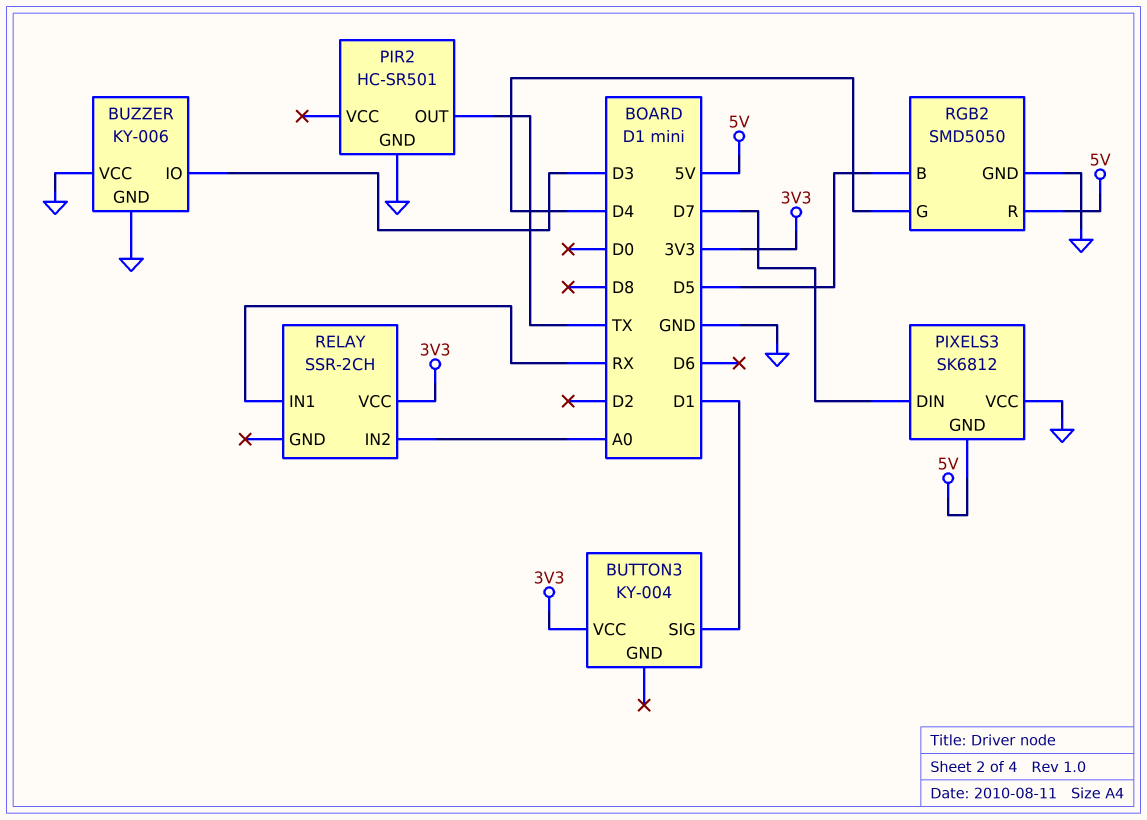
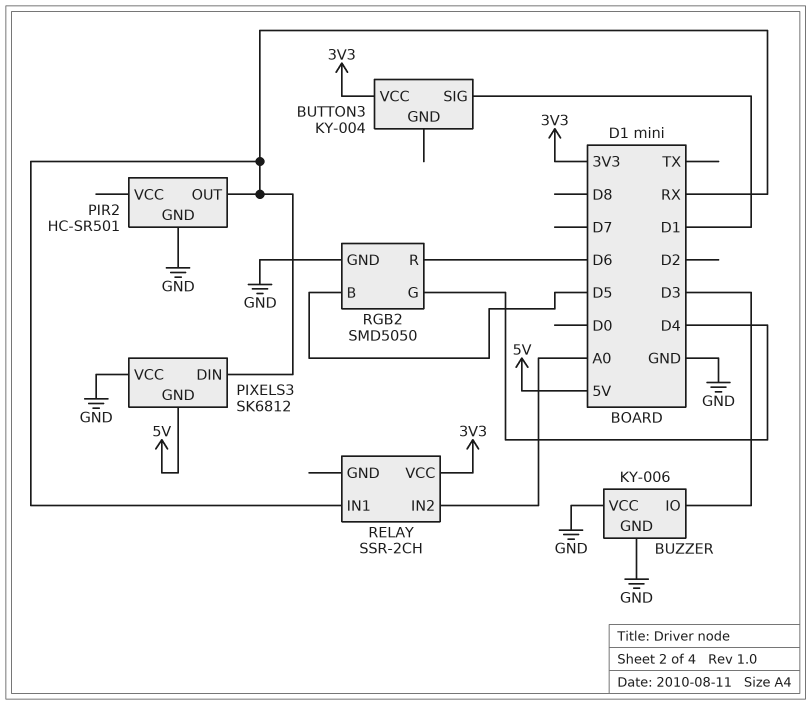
PIR2 pin OUT: TX -> RX
PIXELS3 pin DIN: D7 -> RX
RGB2 pin R: 5V -> D6

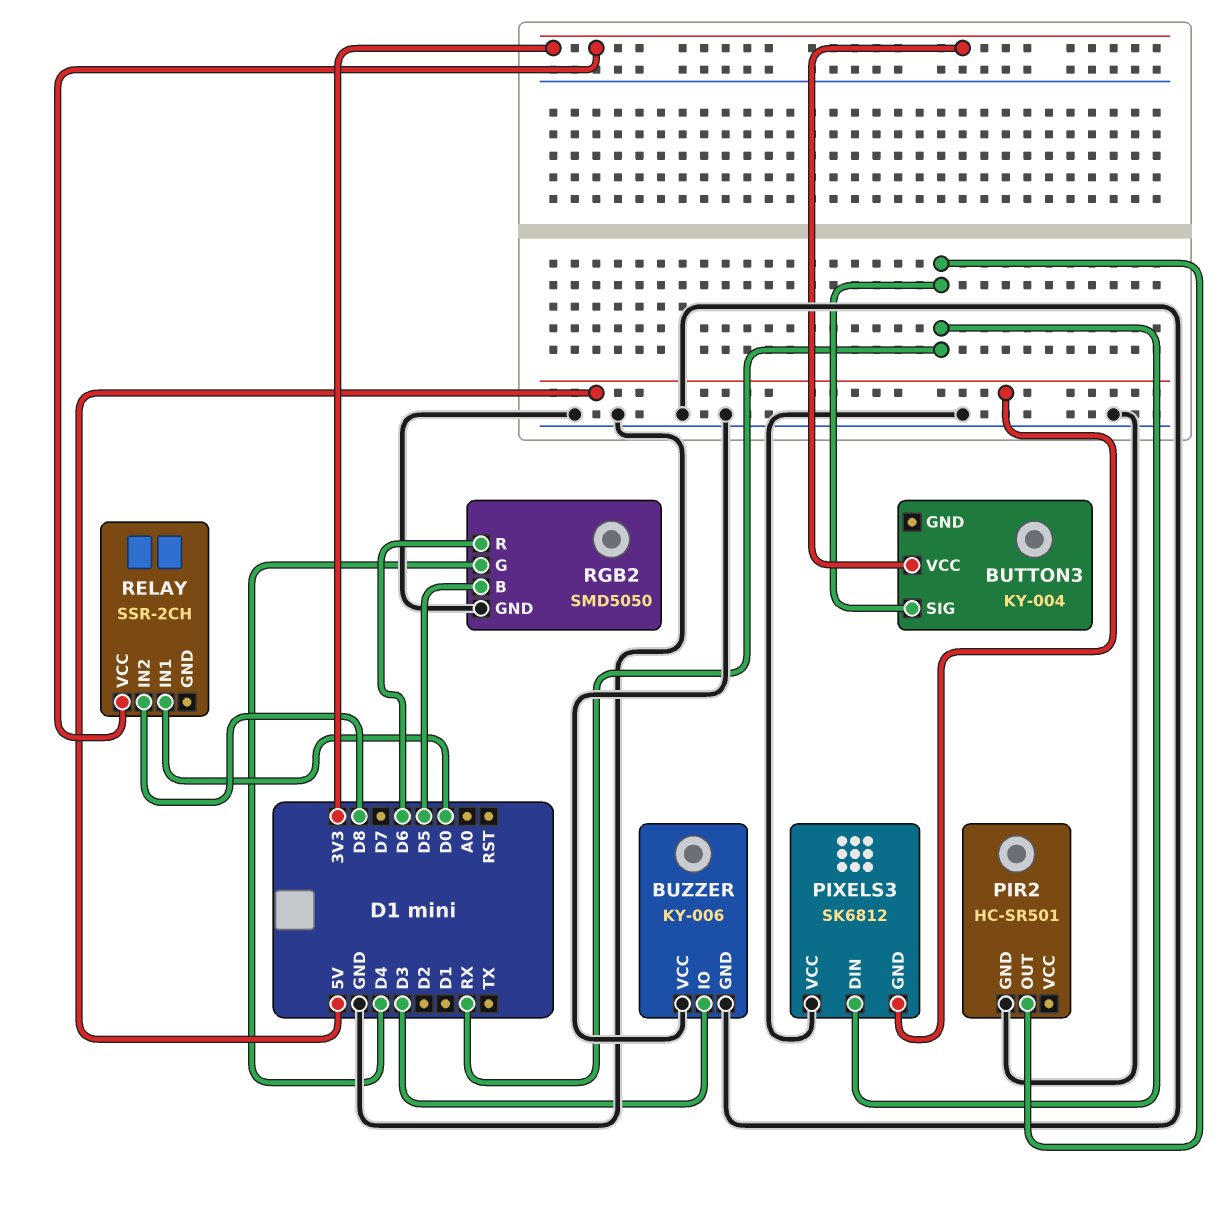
BUTTON3 pin SIG: D1 -> RX
RELAY pin IN1: RX -> D0
RELAY pin IN2: A0 -> D8

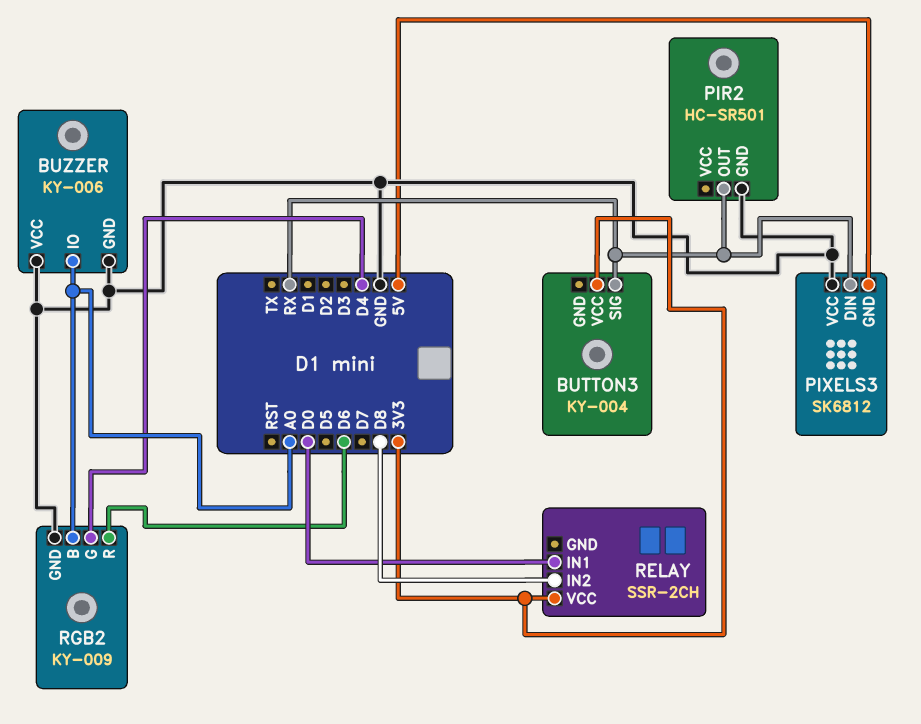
BUZZER pin IO: D3 -> A0
RGB2: SMD5050 -> KY-009
RGB2 pin B: D5 -> A0

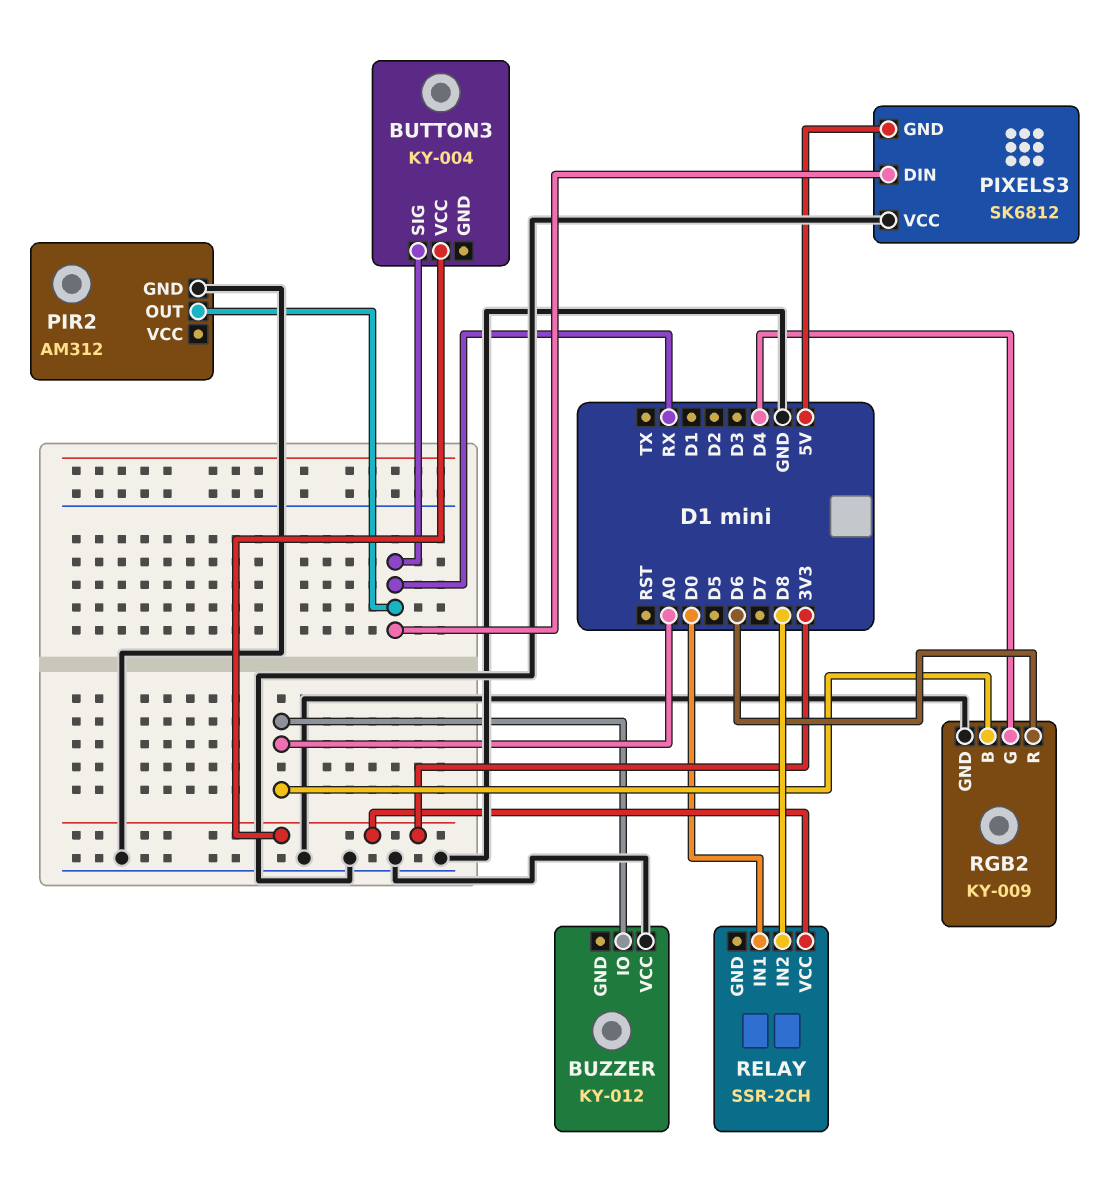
BUZZER: KY-006 -> KY-012
BUZZER pin GND: GND -> none
PIR2: HC-SR501 -> AM312

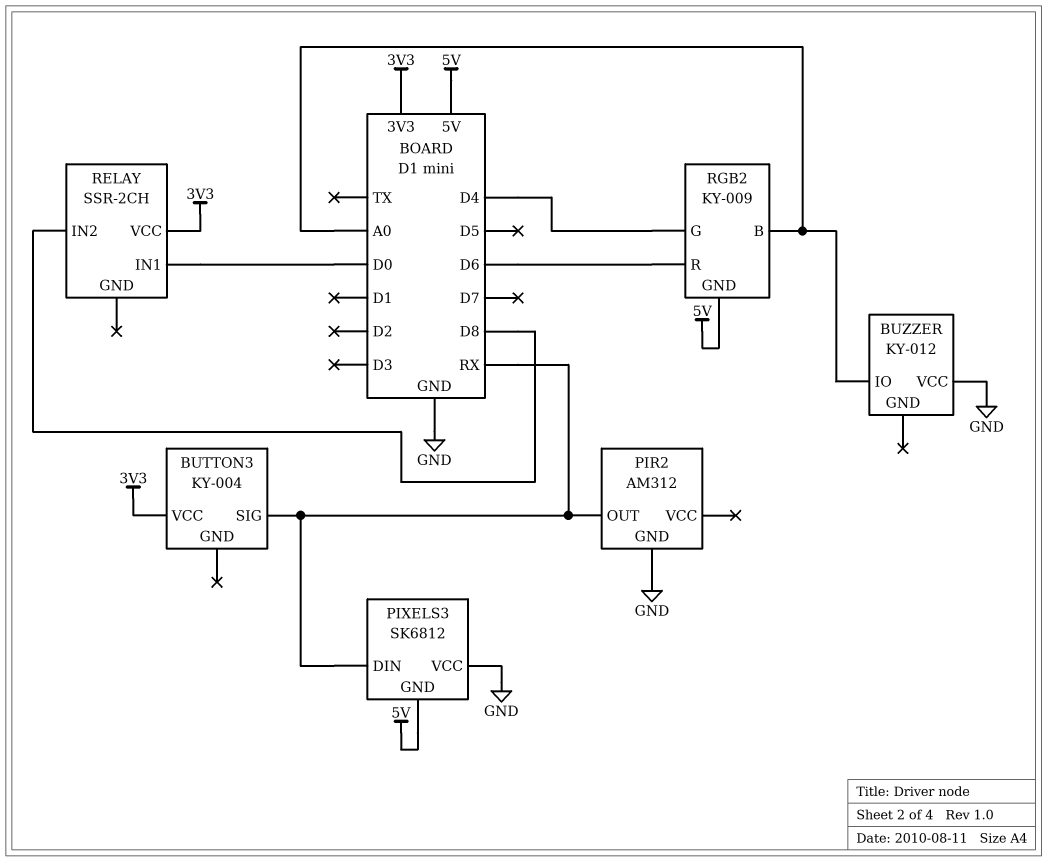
RGB2 pin GND: GND -> 5V

